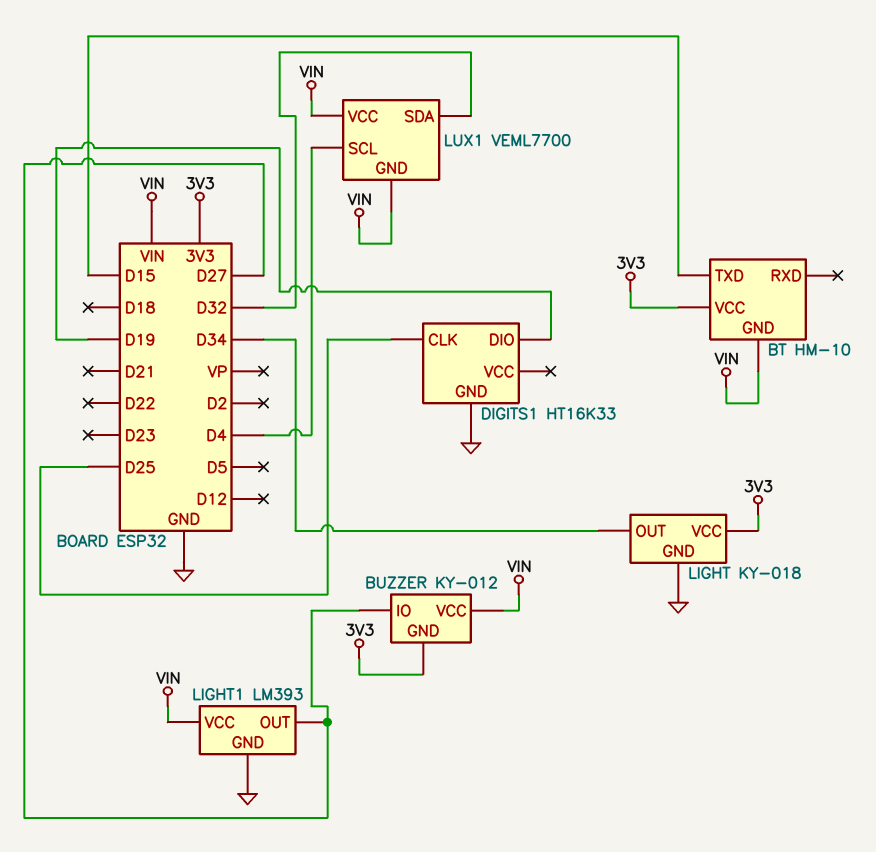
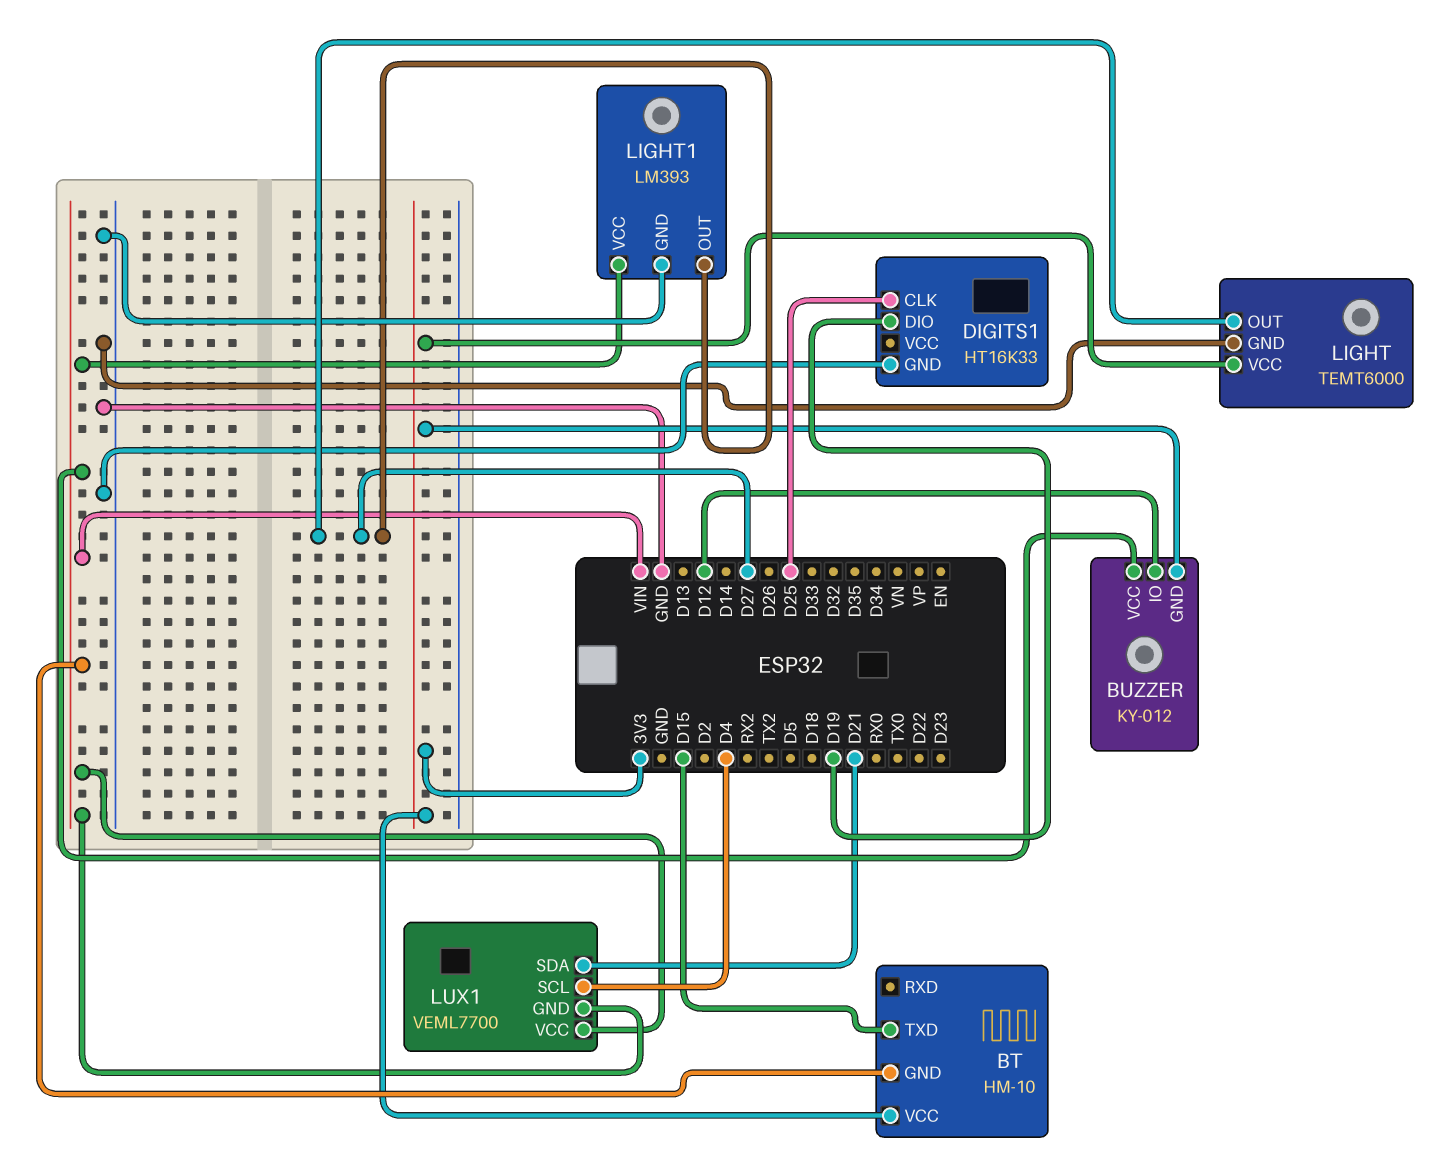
BUZZER pin IO: D27 -> D12
LIGHT: KY-018 -> TEMT6000
LIGHT pin OUT: D34 -> D27
LUX1 pin SDA: D32 -> D21

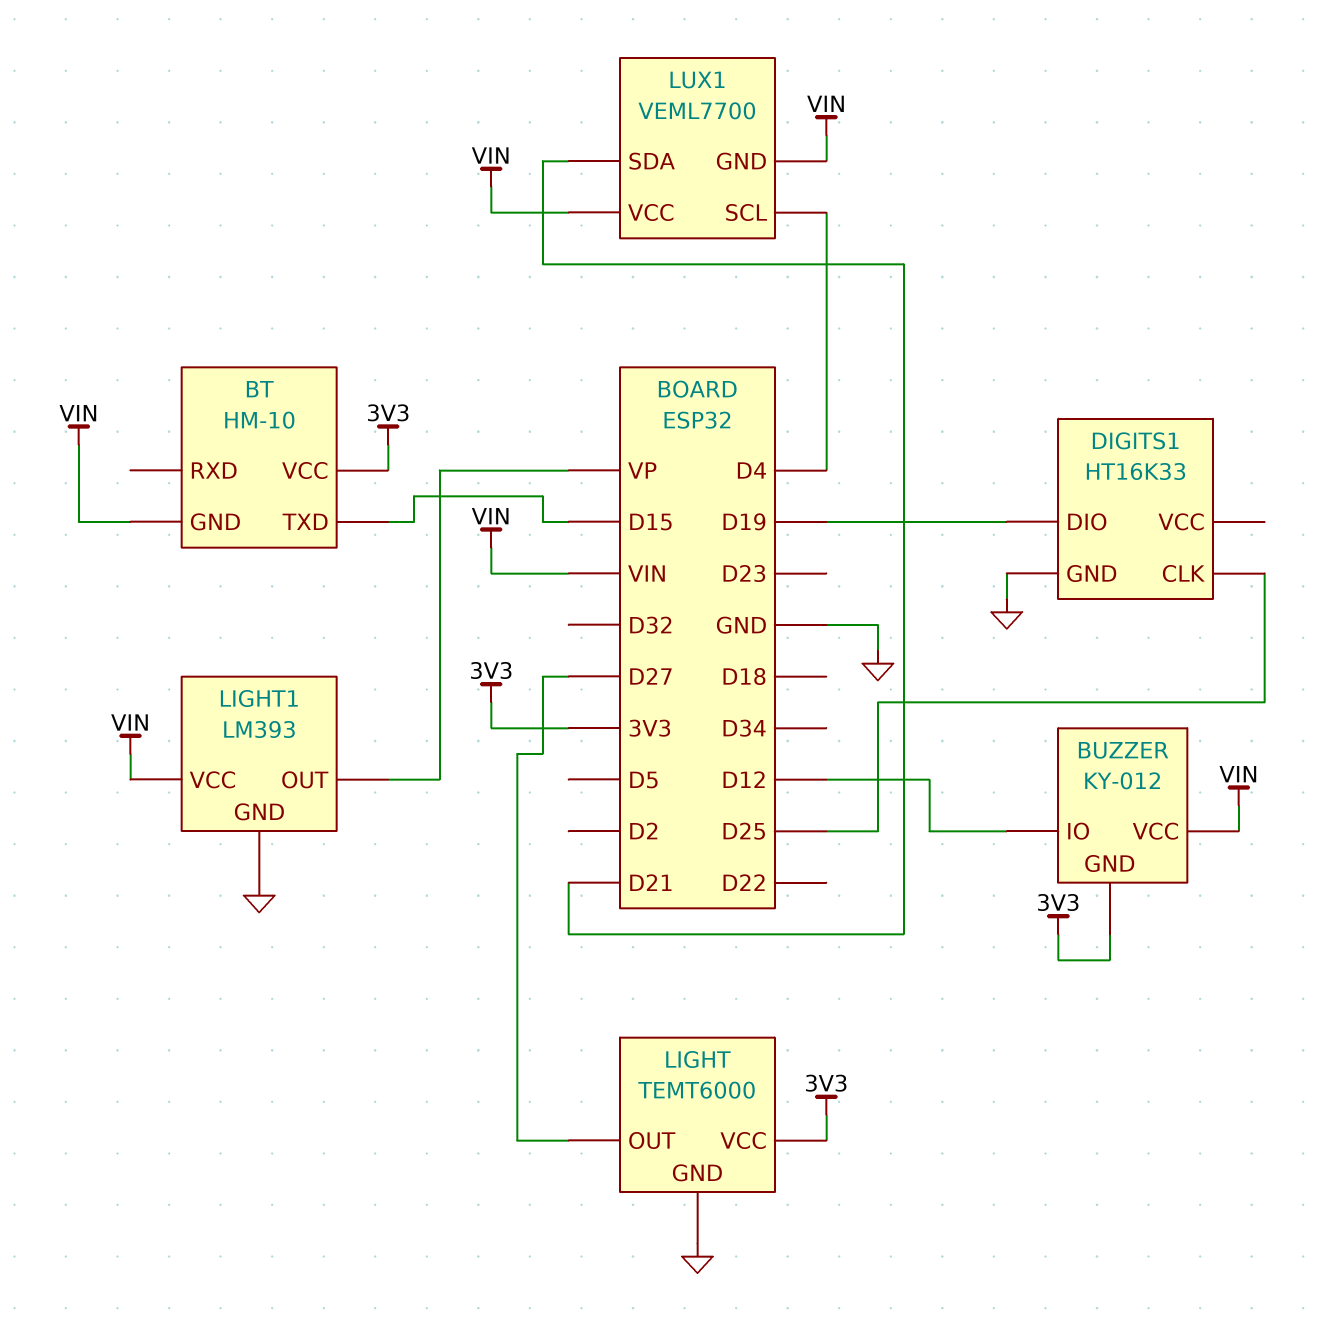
LIGHT1 pin OUT: D27 -> VP

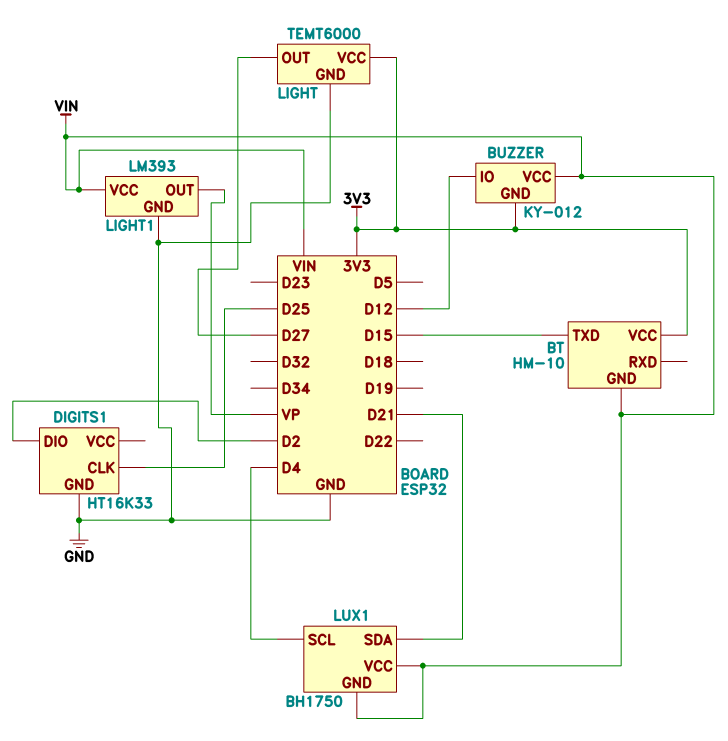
DIGITS1 pin DIO: D19 -> D2
LUX1: VEML7700 -> BH1750

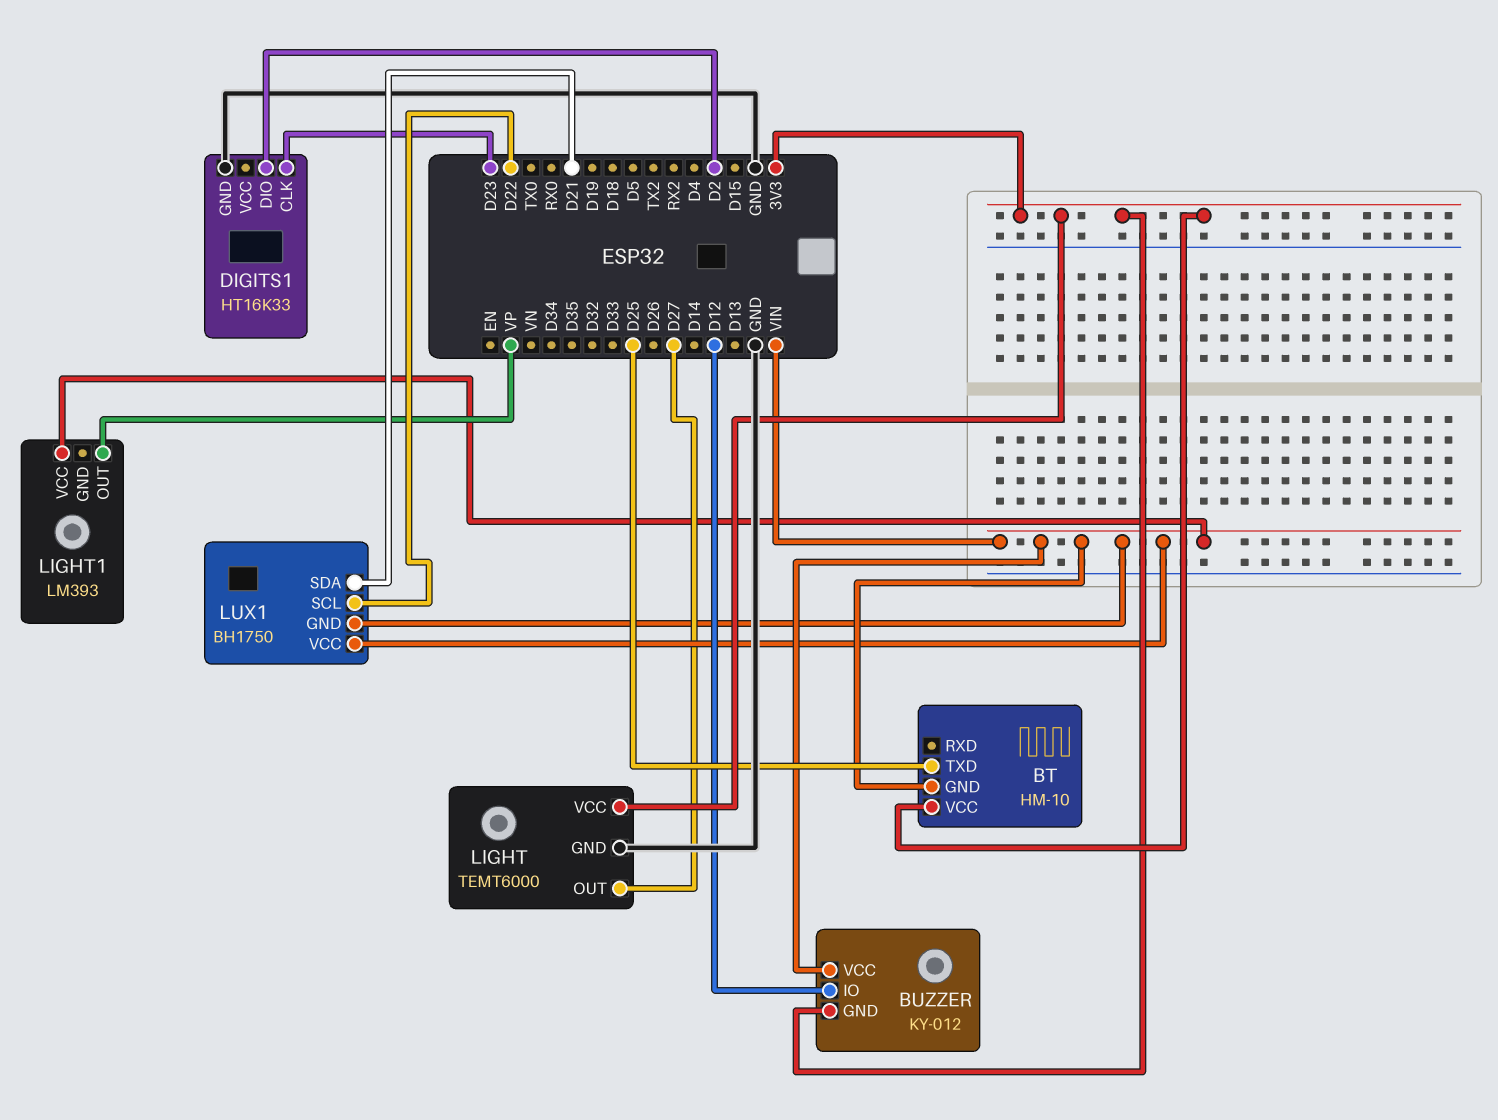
BT pin TXD: D15 -> D25
DIGITS1 pin CLK: D25 -> D23
LIGHT1 pin GND: GND -> none
LUX1 pin SCL: D4 -> D22

